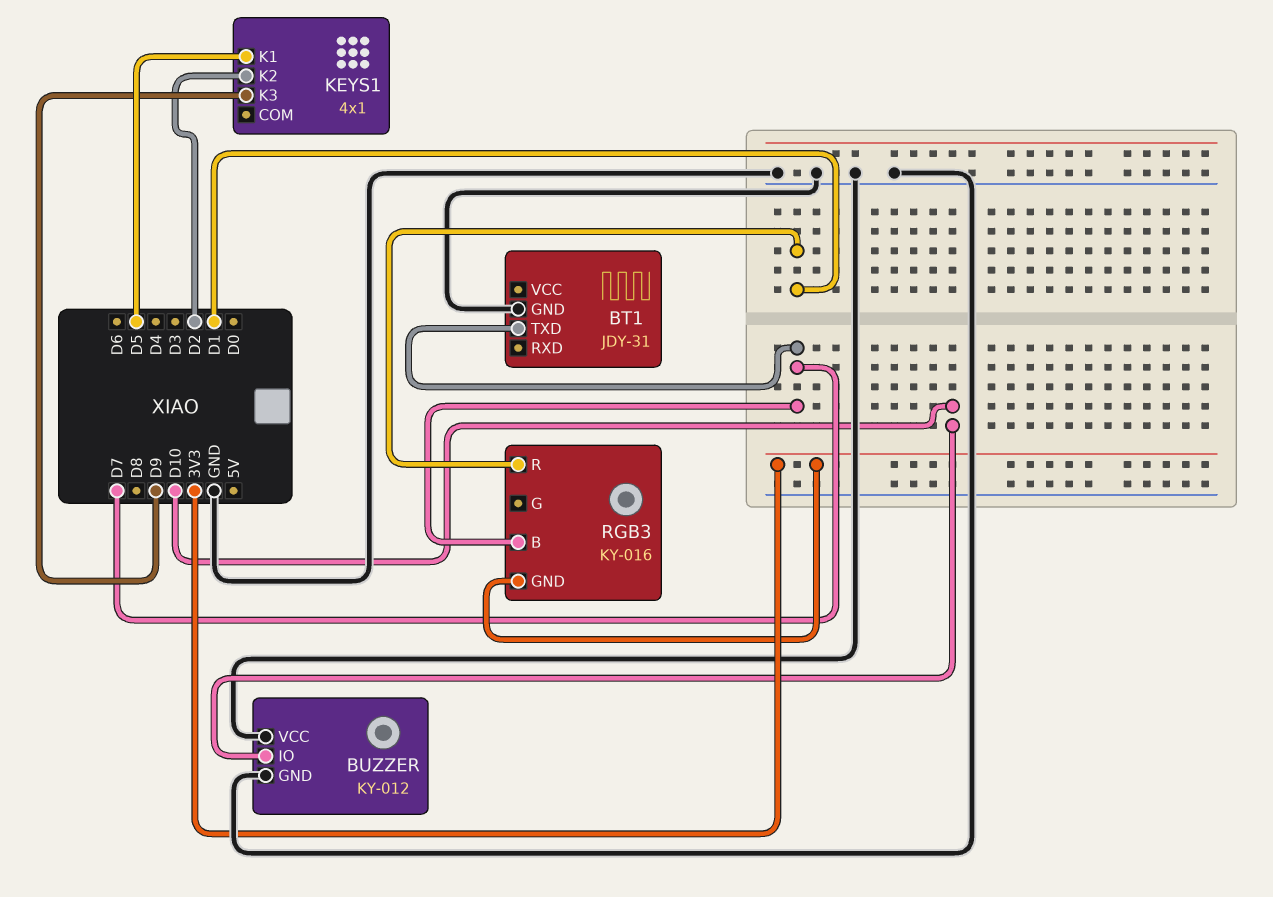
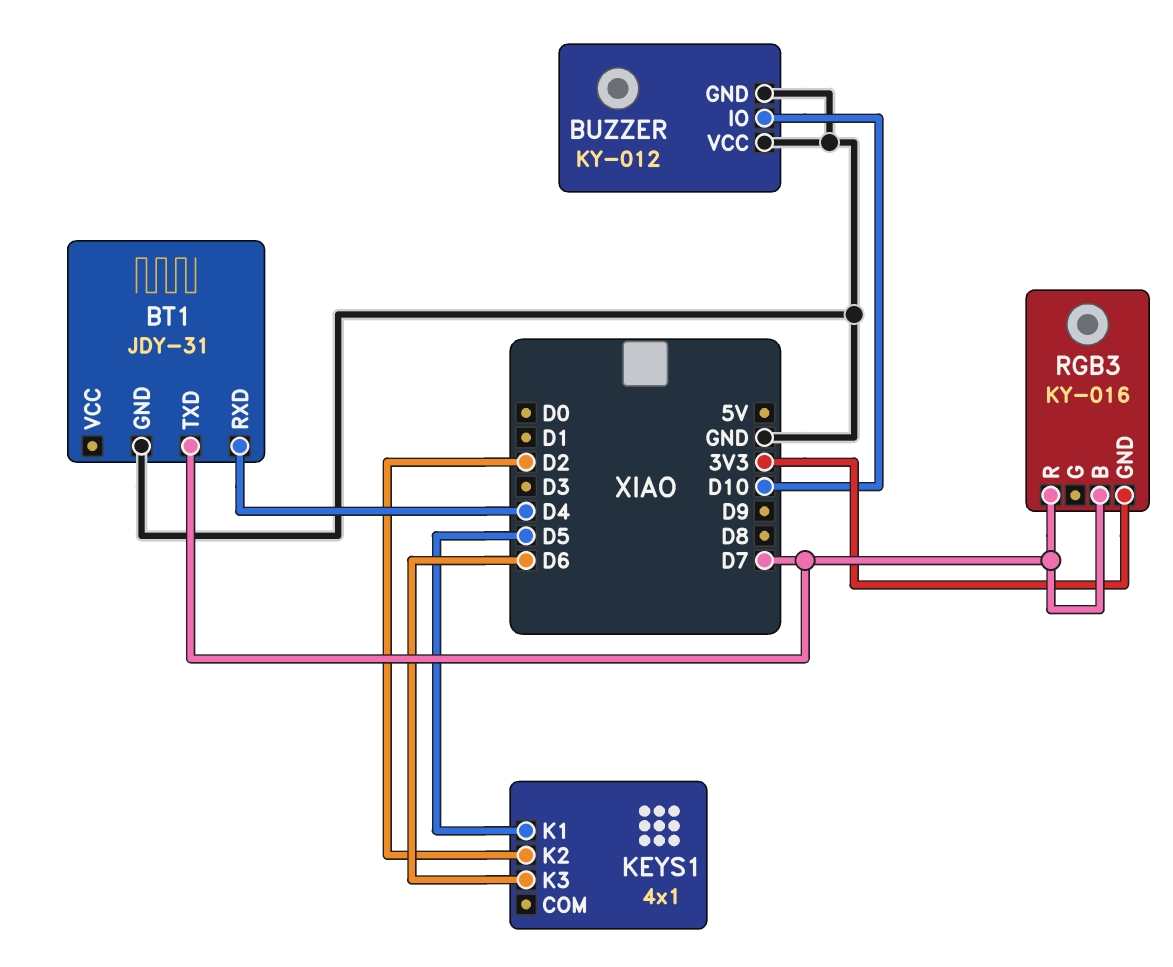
BT1 pin RXD: none -> D4
KEYS1 pin K3: D9 -> D6
RGB3 pin R: D1 -> D7

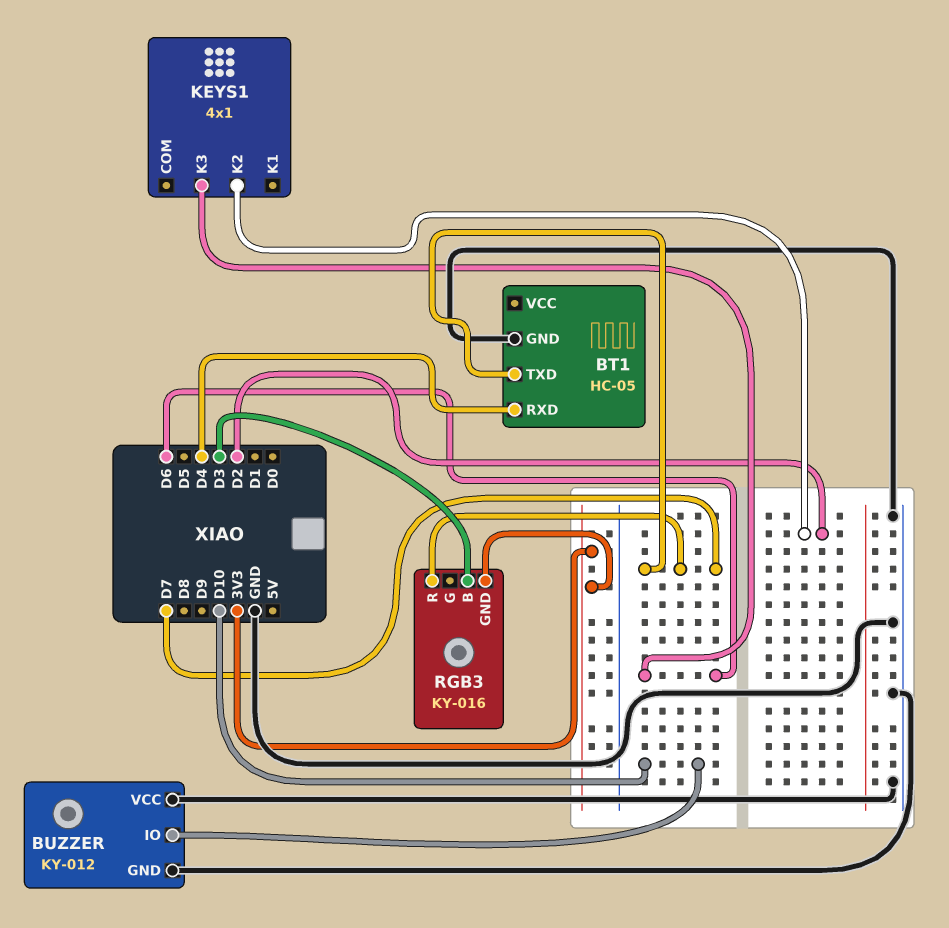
BT1: JDY-31 -> HC-05
KEYS1 pin K1: D5 -> none
RGB3 pin B: D7 -> D3

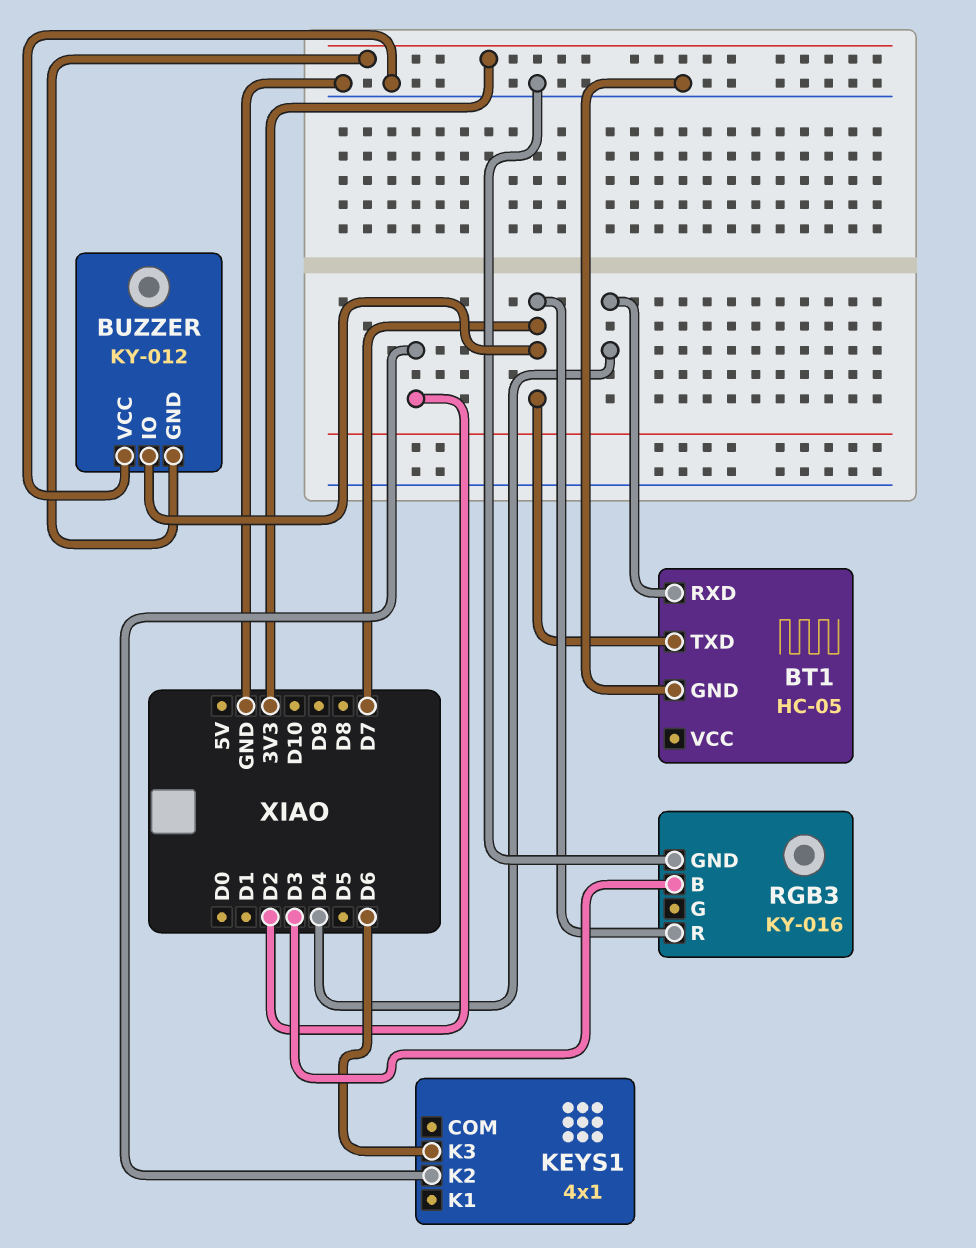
BUZZER pin GND: GND -> 3V3
BUZZER pin IO: D10 -> D7
RGB3 pin GND: 3V3 -> GND

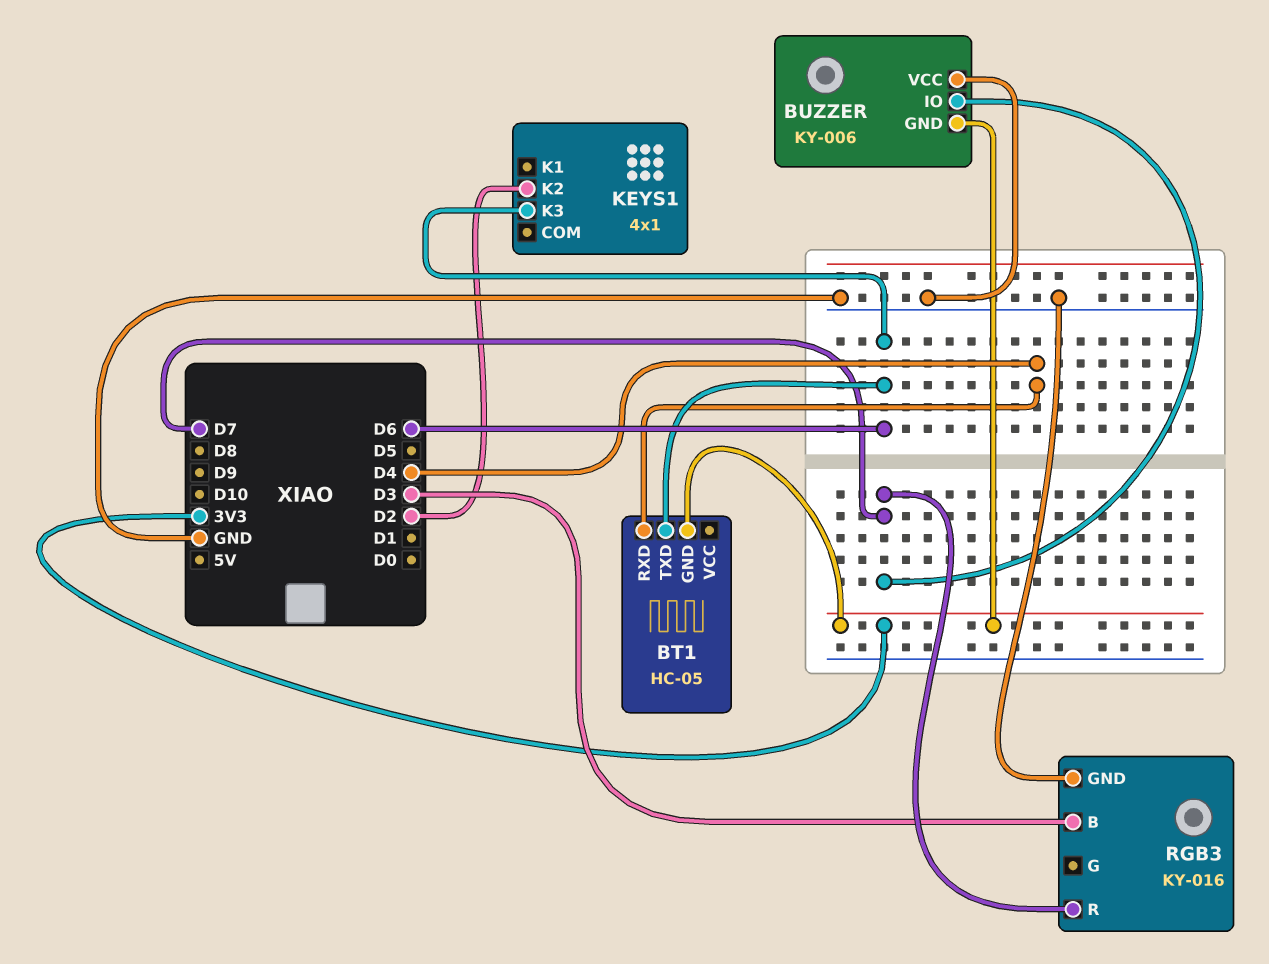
BT1 pin GND: GND -> 3V3
BT1 pin TXD: D7 -> D6
BUZZER: KY-012 -> KY-006

